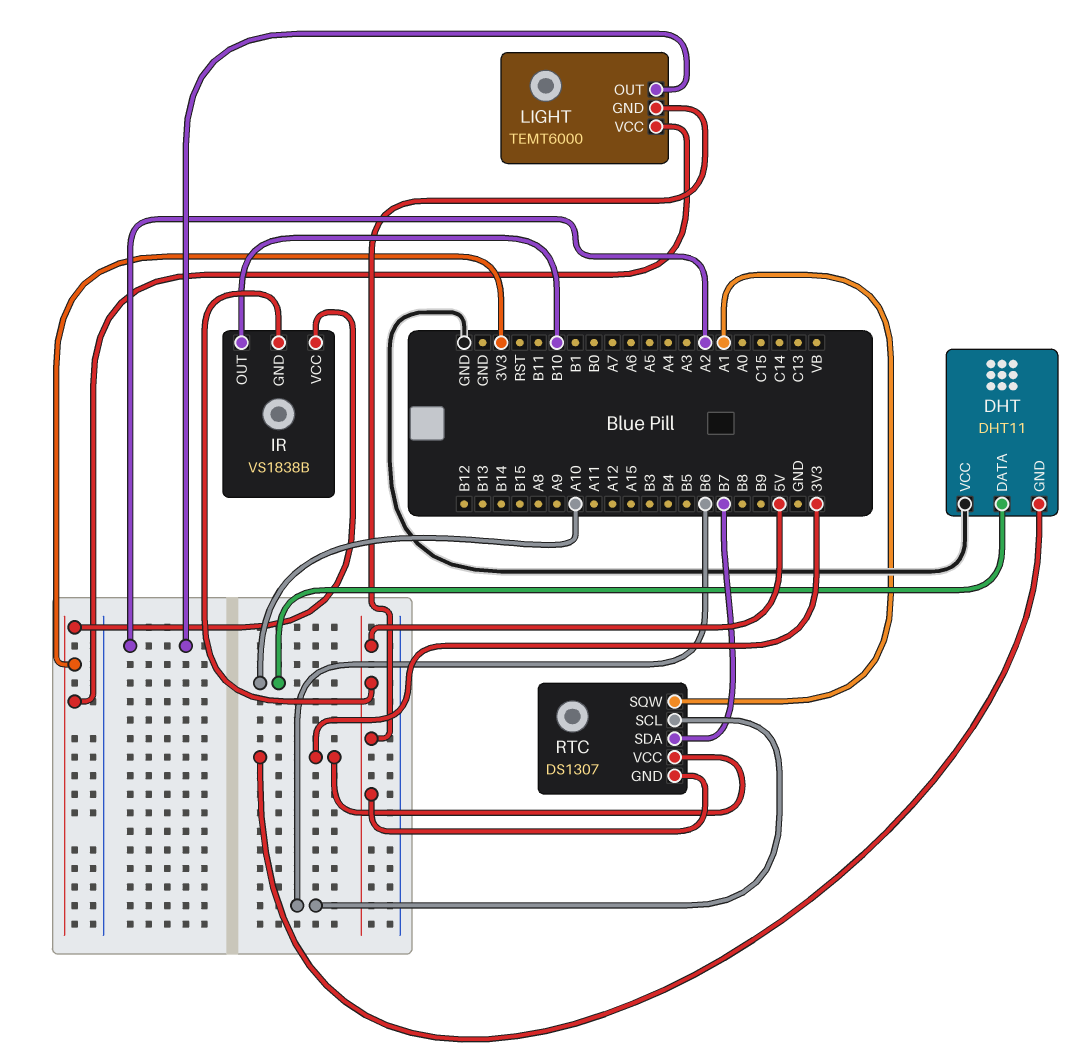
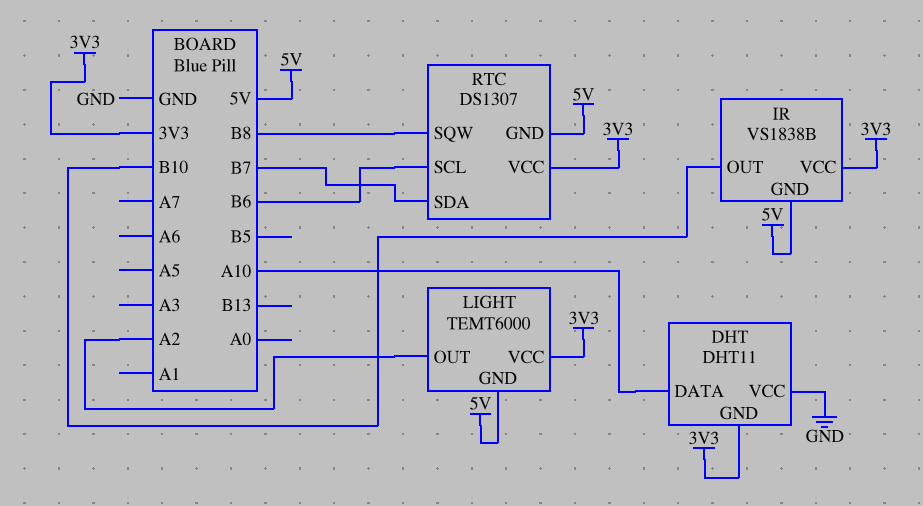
RTC pin SQW: A1 -> B8

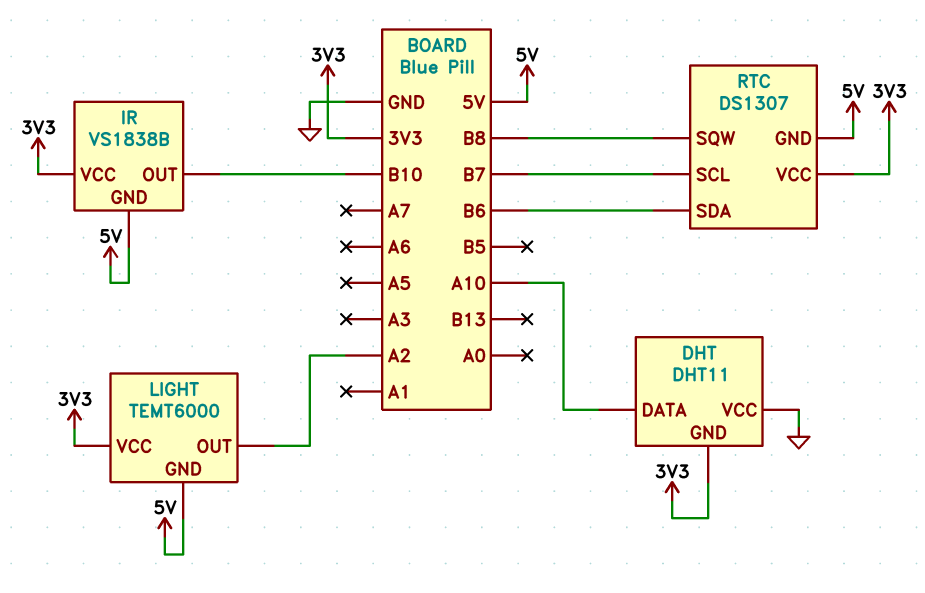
RTC pin SCL: B6 -> B7
RTC pin SDA: B7 -> B6

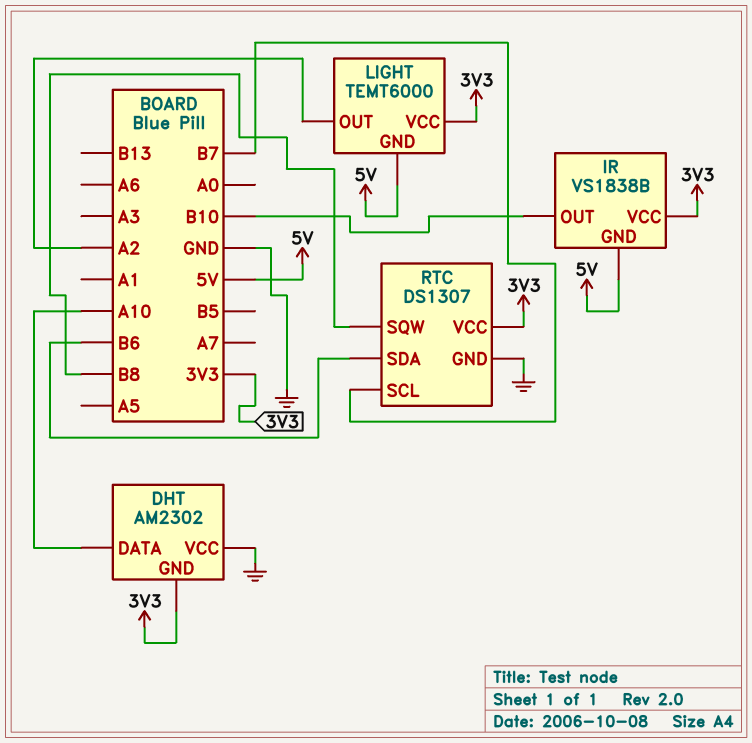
DHT: DHT11 -> AM2302
RTC pin GND: 5V -> GND

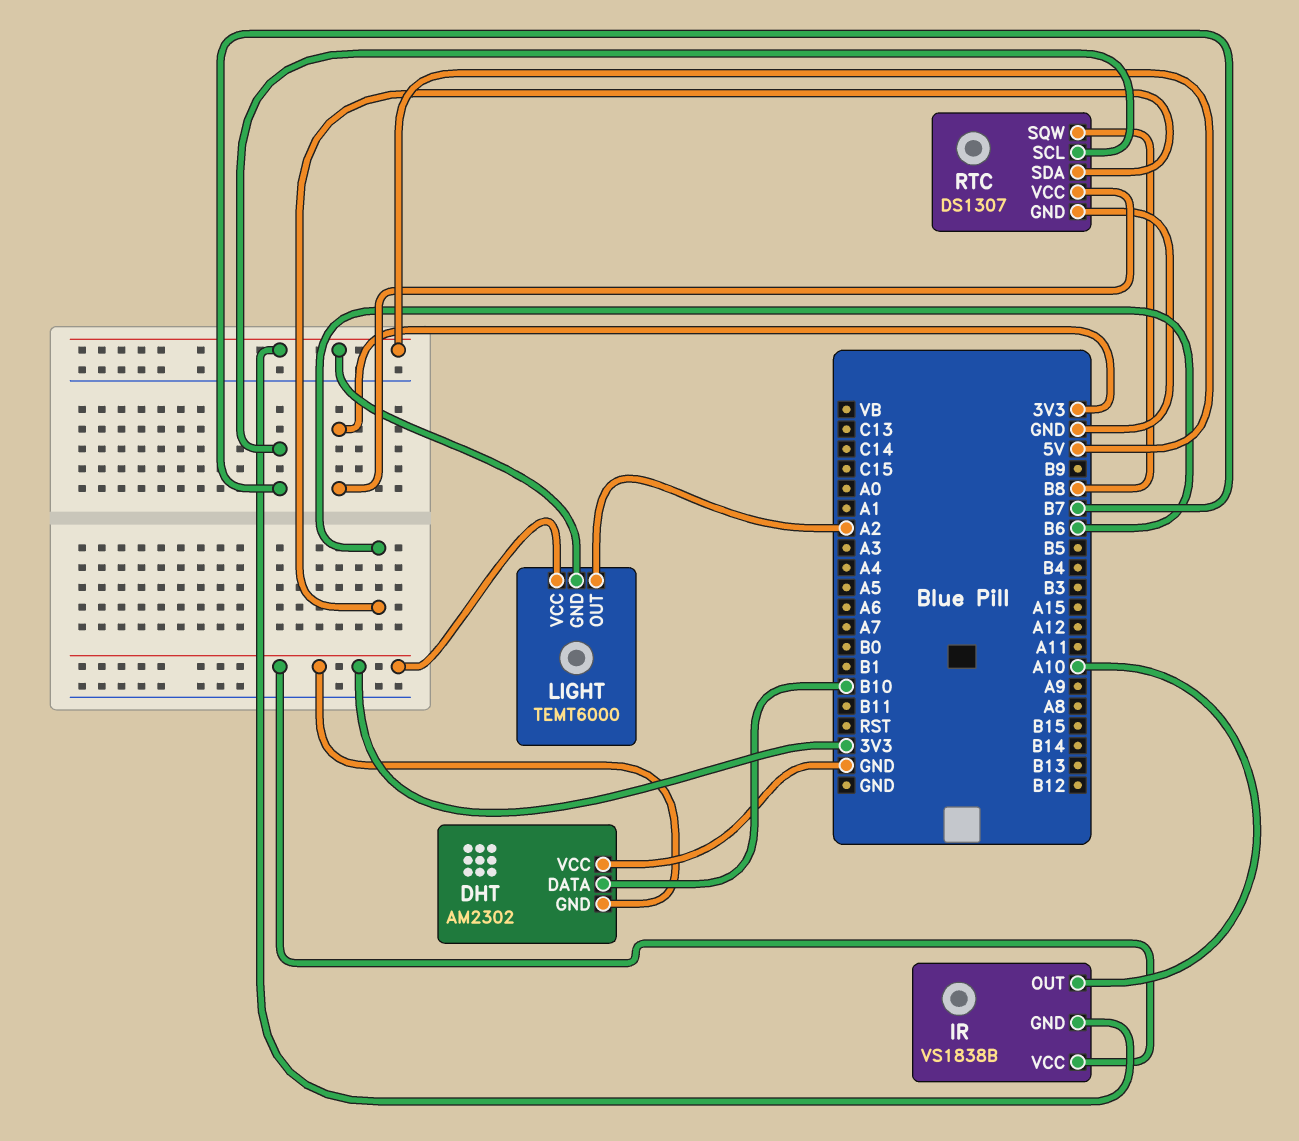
DHT pin DATA: A10 -> B10
IR pin OUT: B10 -> A10

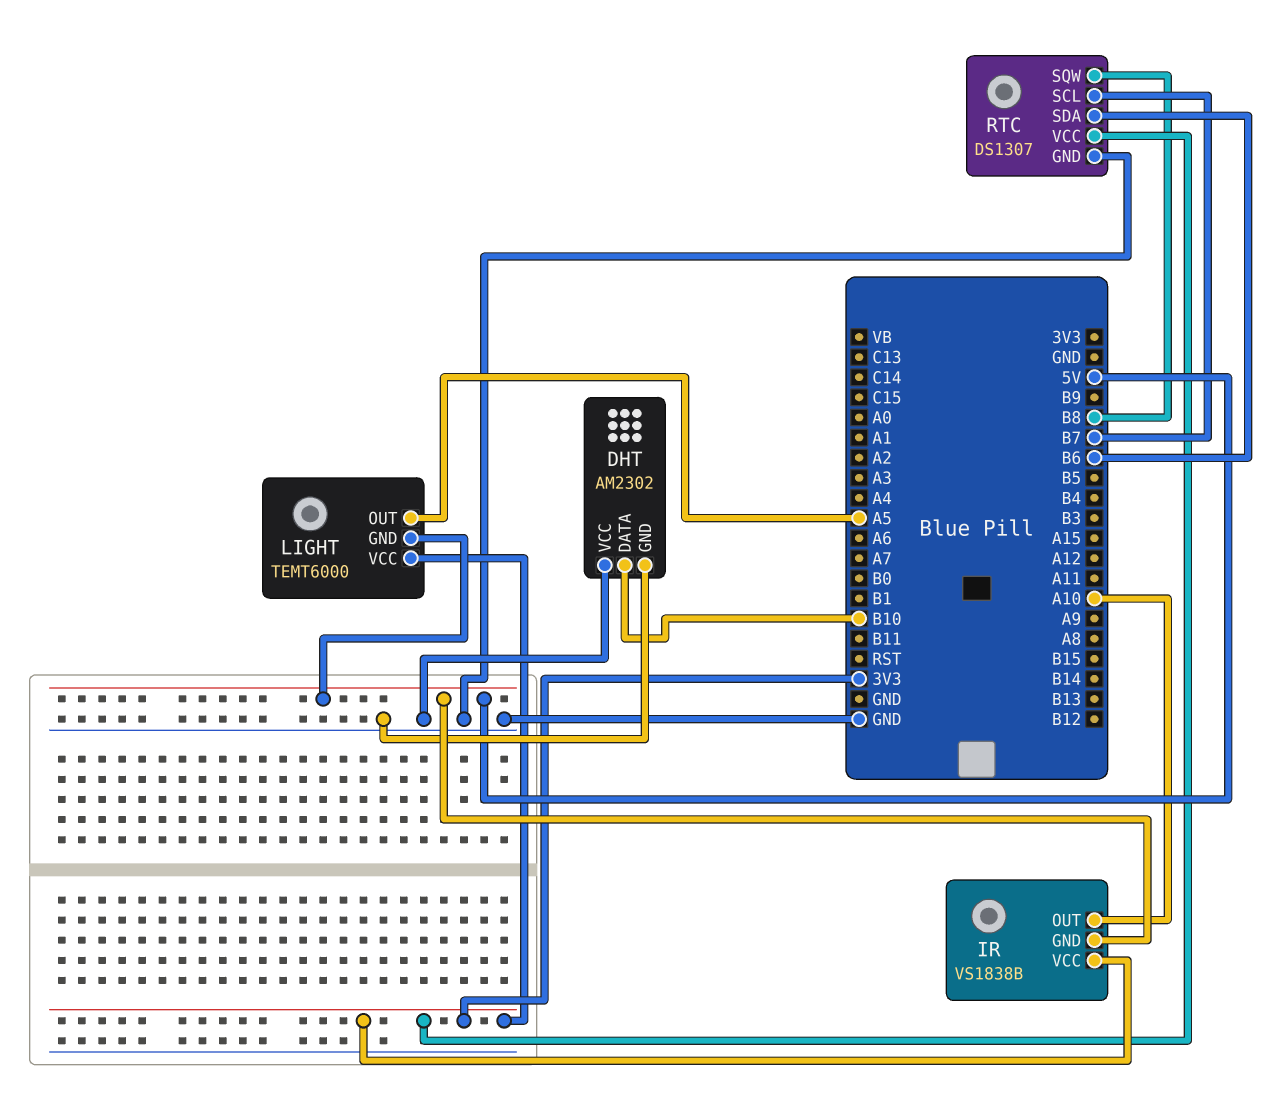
DHT pin GND: 3V3 -> GND
LIGHT pin OUT: A2 -> A5

